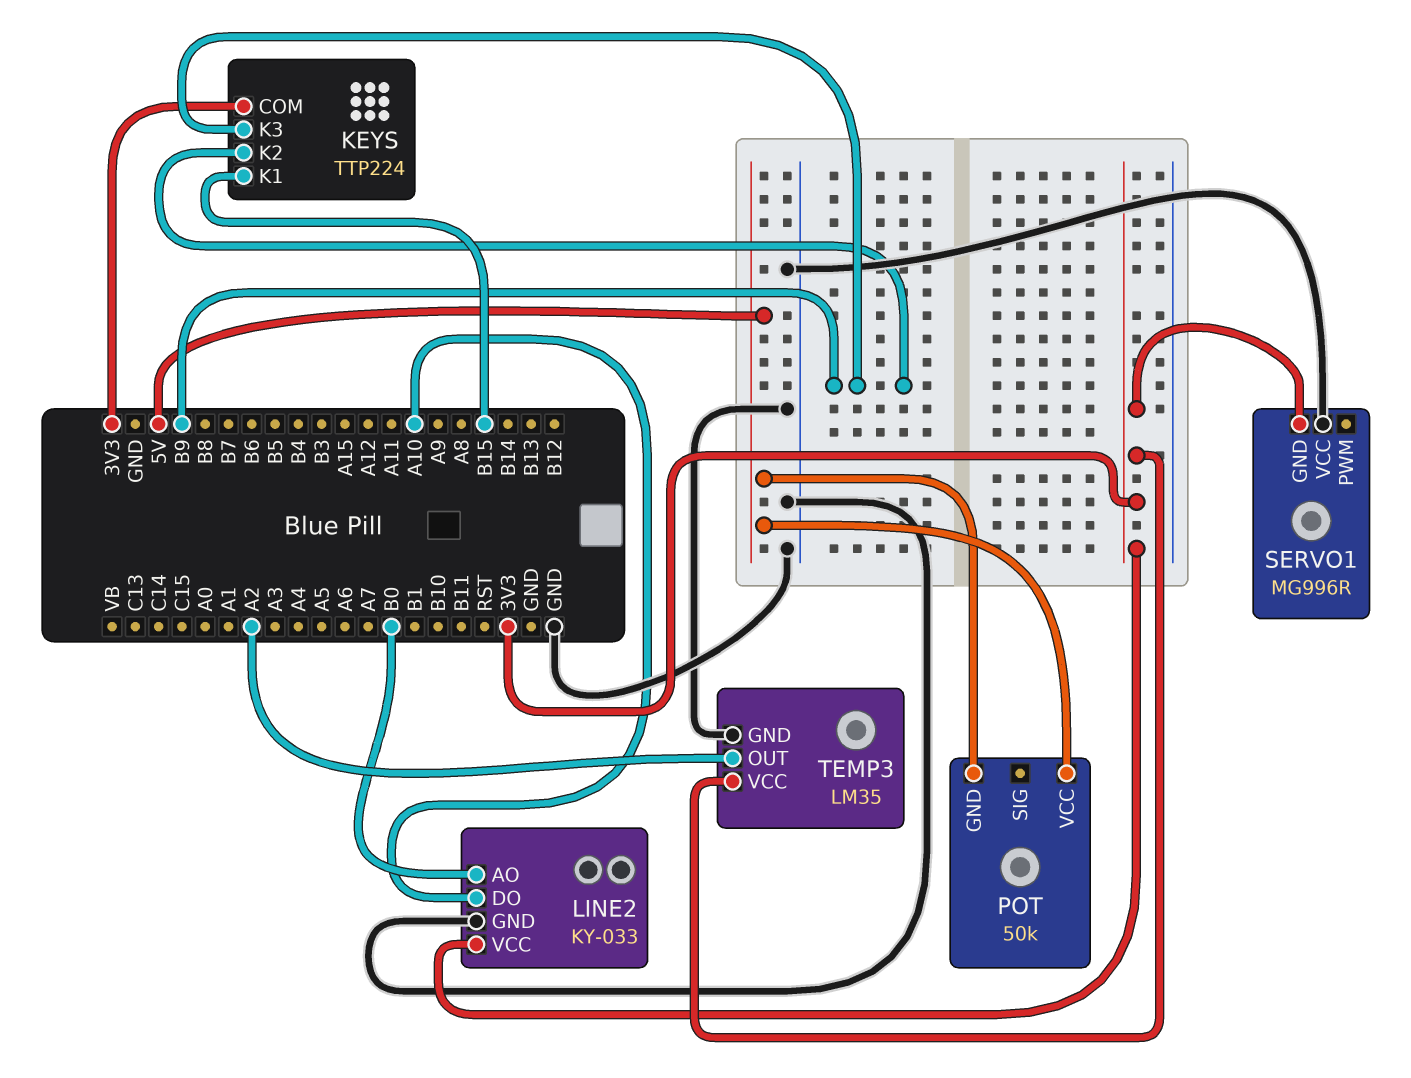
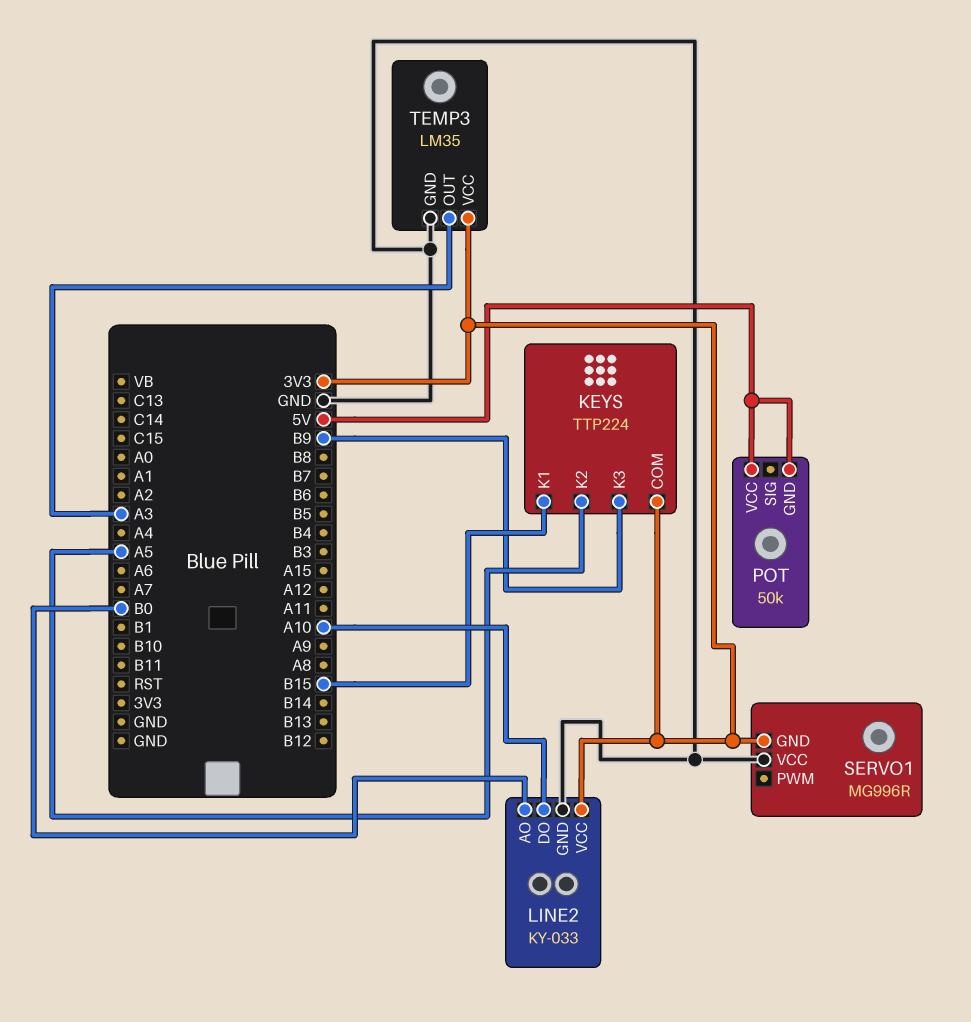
KEYS pin K2: B9 -> A5
TEMP3 pin OUT: A2 -> A3

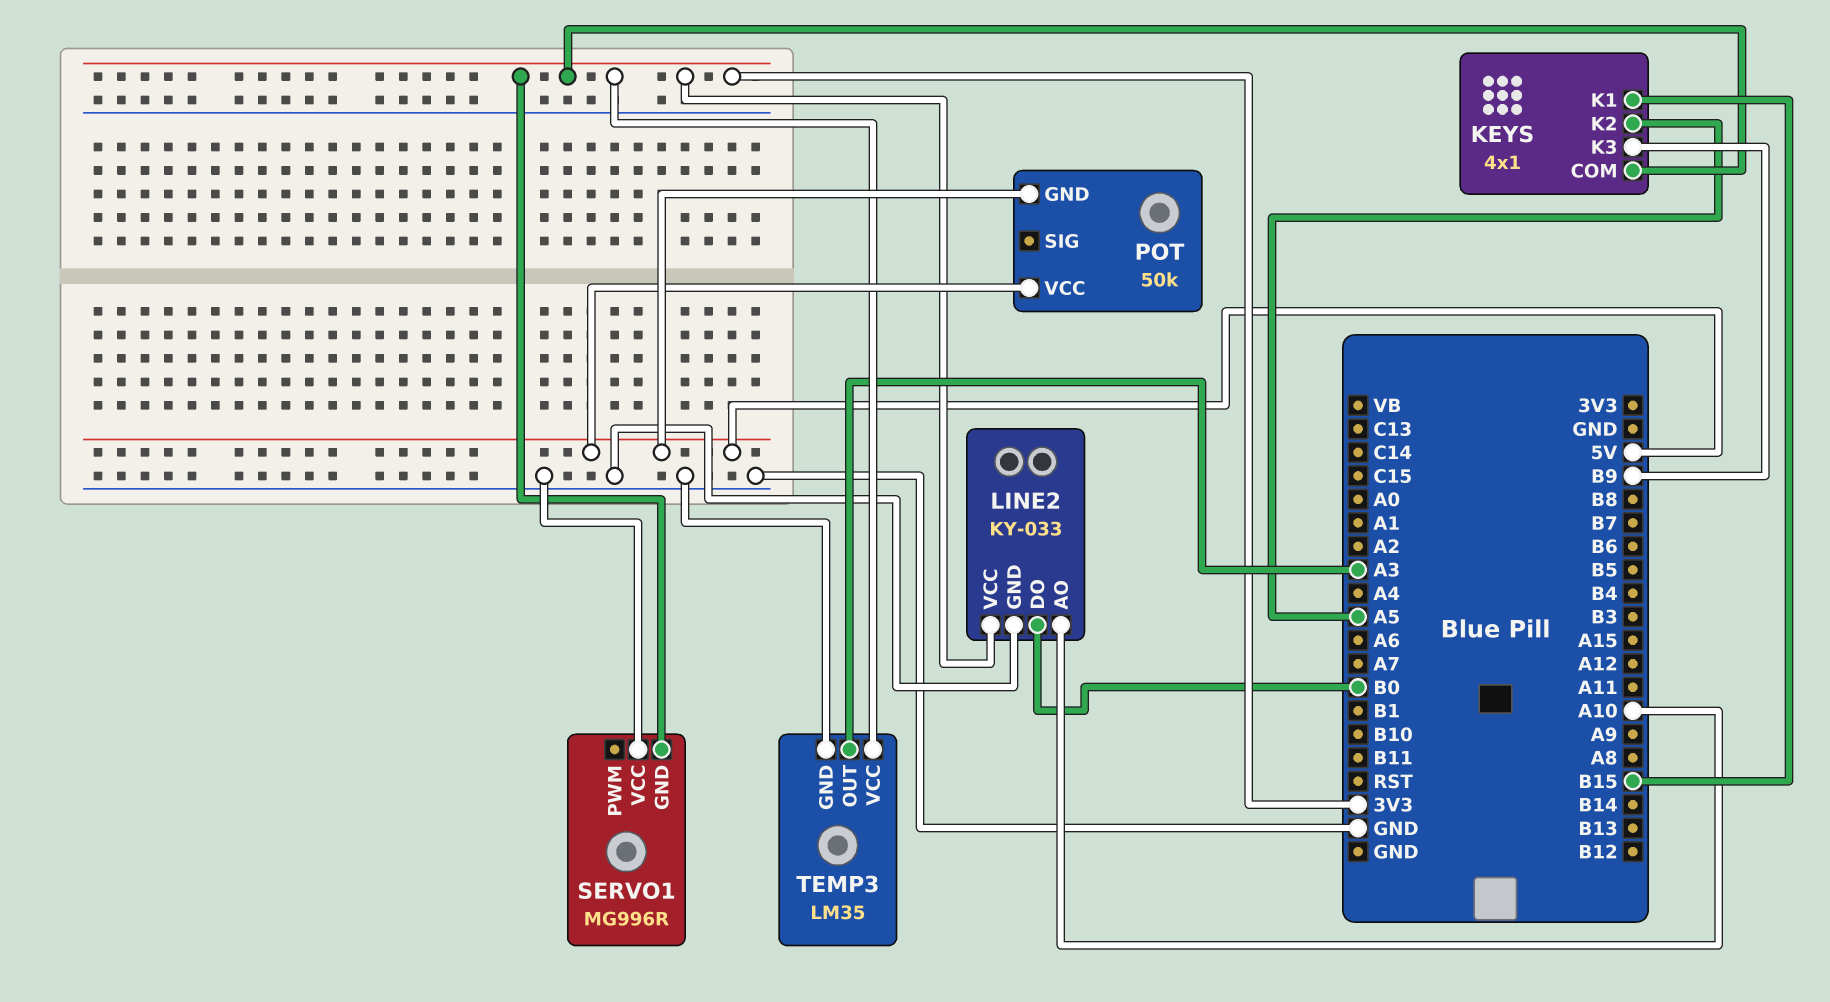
KEYS: TTP224 -> 4x1
LINE2 pin AO: B0 -> A10
LINE2 pin DO: A10 -> B0

